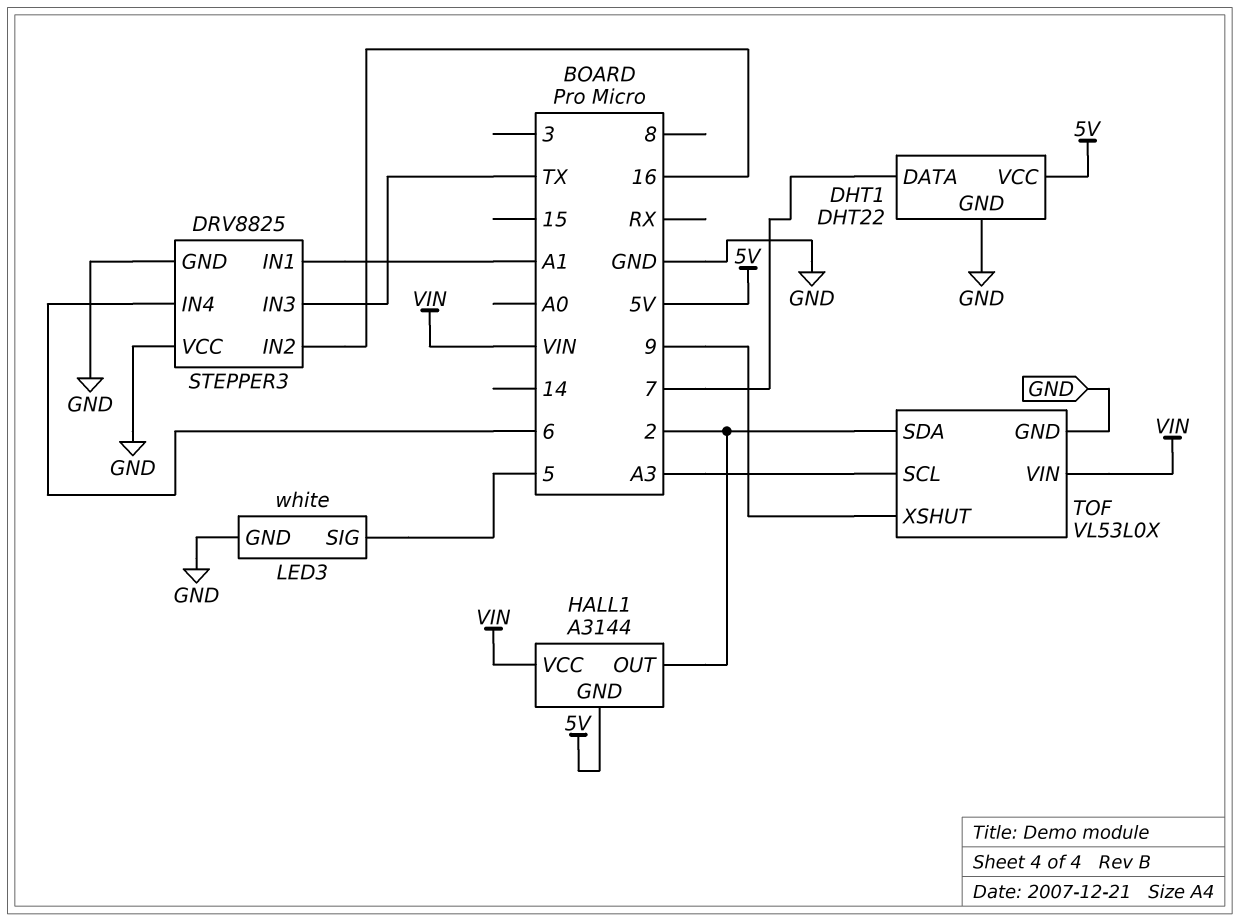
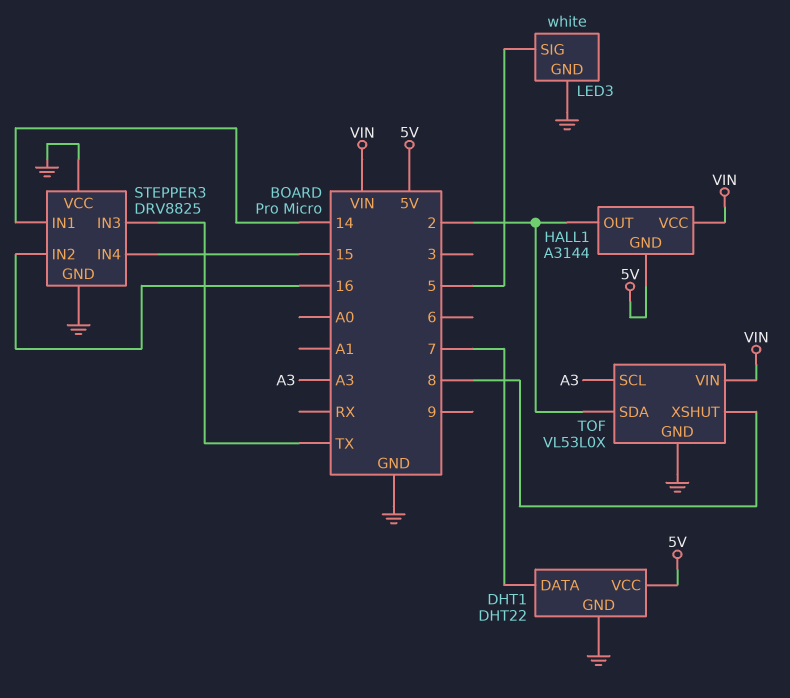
STEPPER3 pin IN1: A1 -> 14
STEPPER3 pin IN4: 6 -> 15
TOF pin XSHUT: 9 -> 8

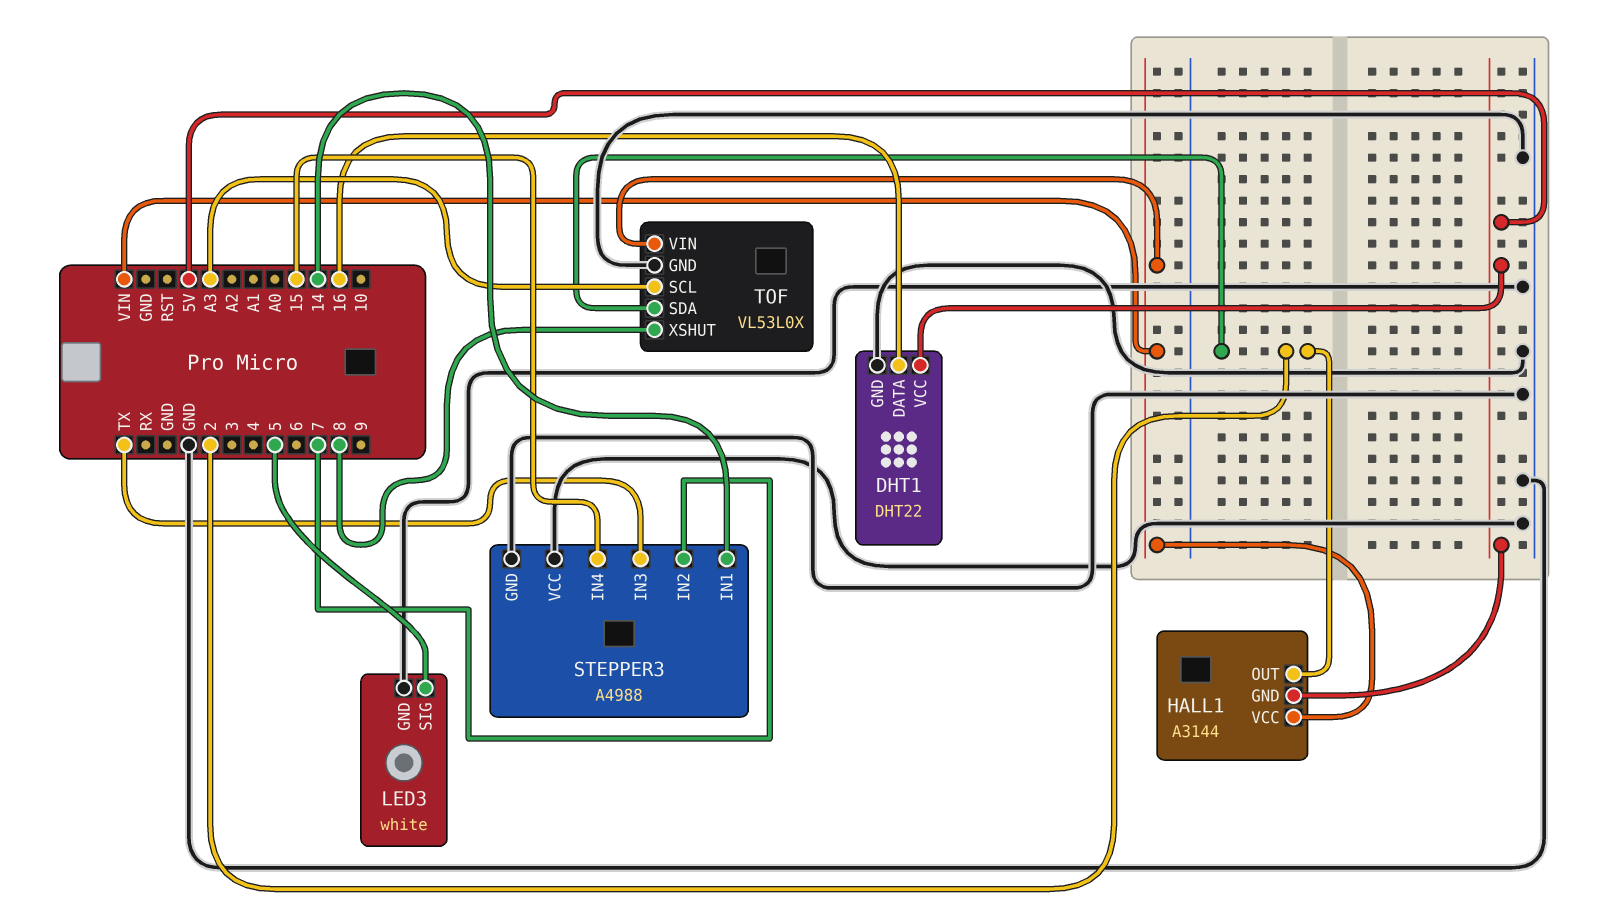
DHT1 pin DATA: 7 -> 16
STEPPER3: DRV8825 -> A4988
STEPPER3 pin IN2: 16 -> 7

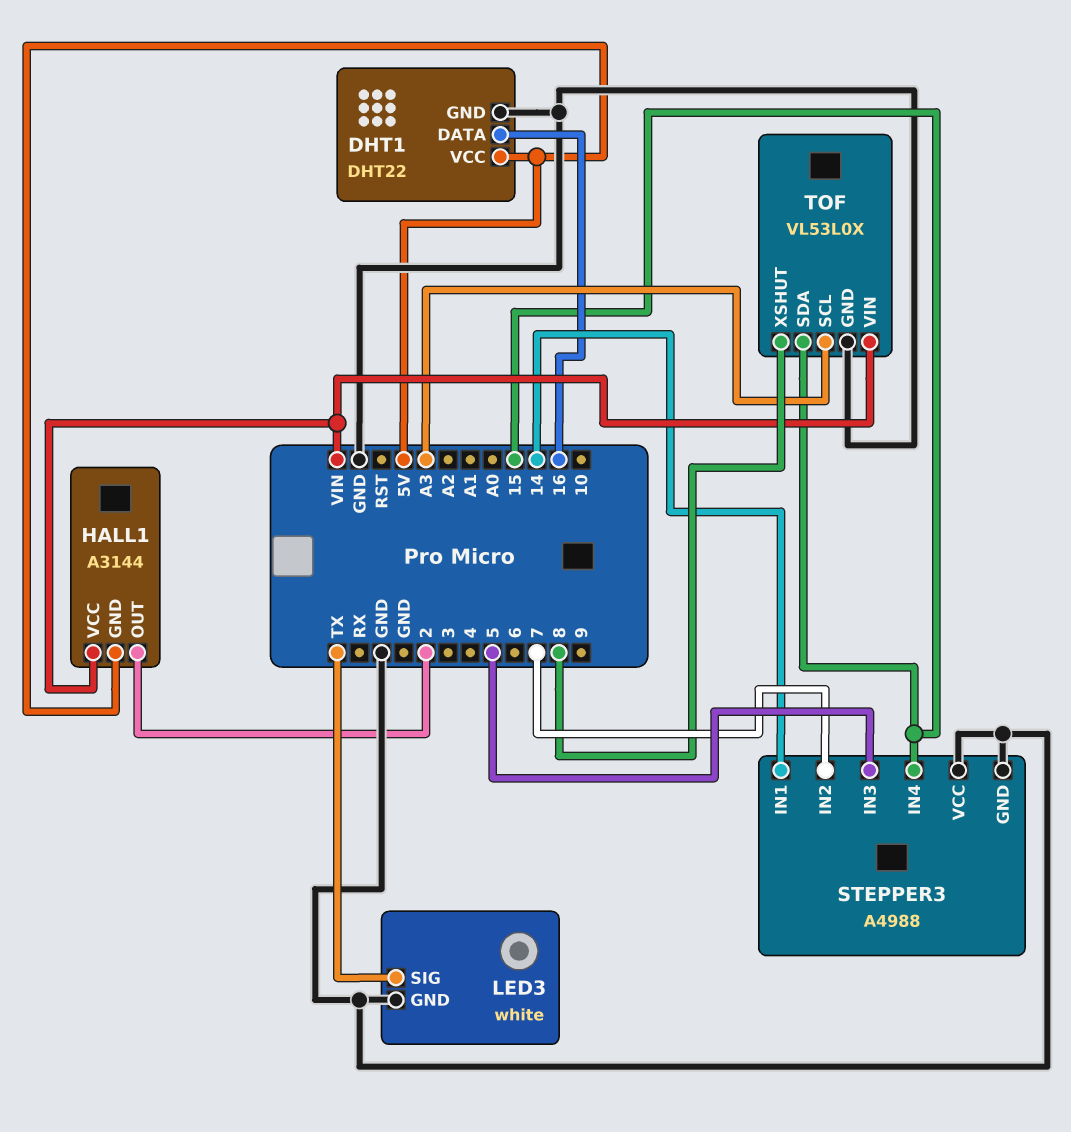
LED3 pin SIG: 5 -> TX
STEPPER3 pin IN3: TX -> 5
TOF pin SDA: 2 -> 15

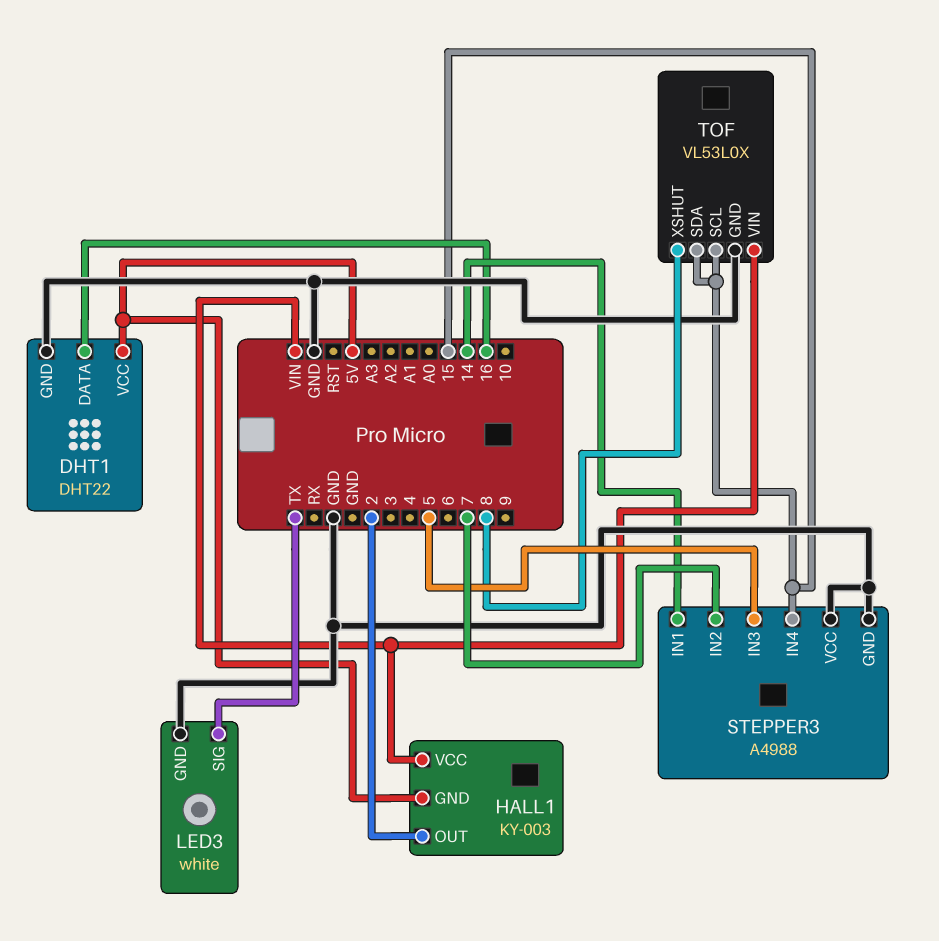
HALL1: A3144 -> KY-003
TOF pin SCL: A3 -> 15

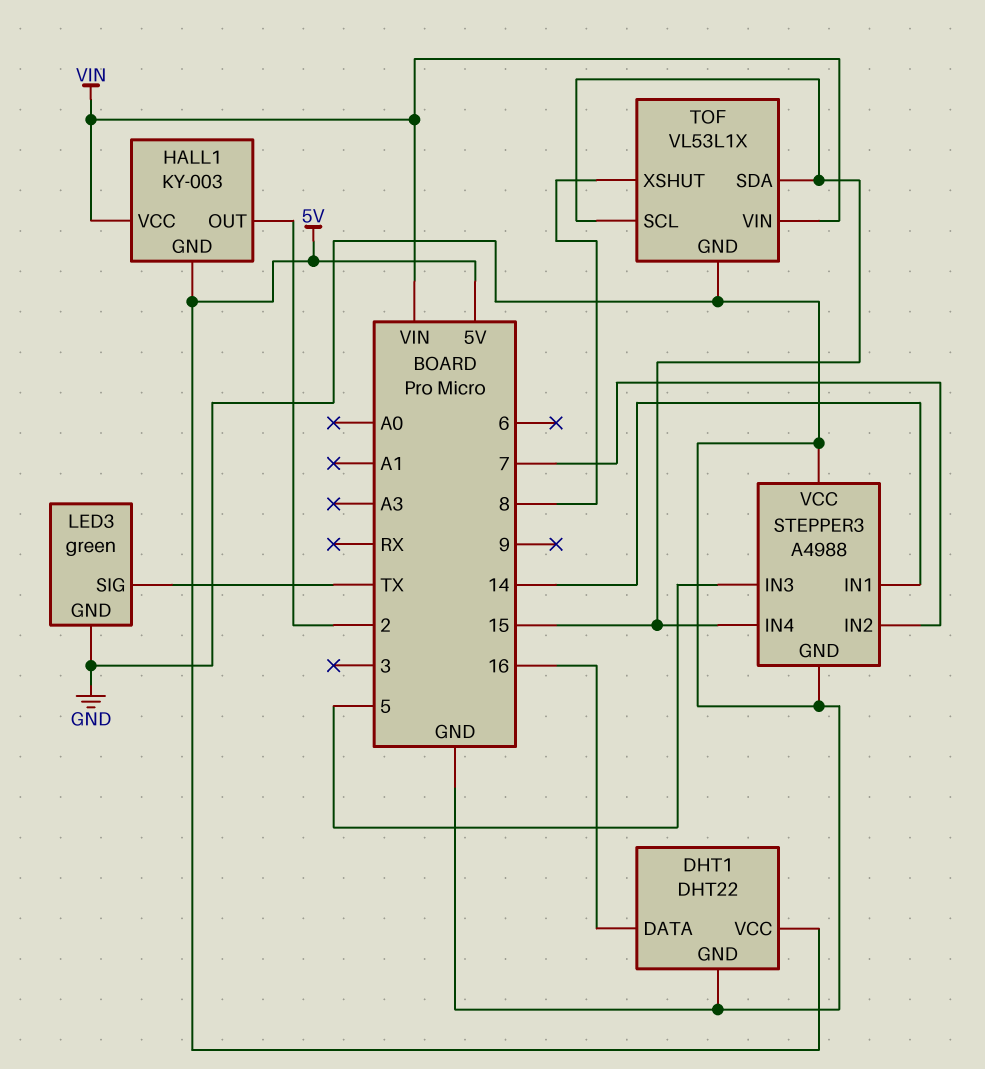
LED3: white -> green
TOF: VL53L0X -> VL53L1X

